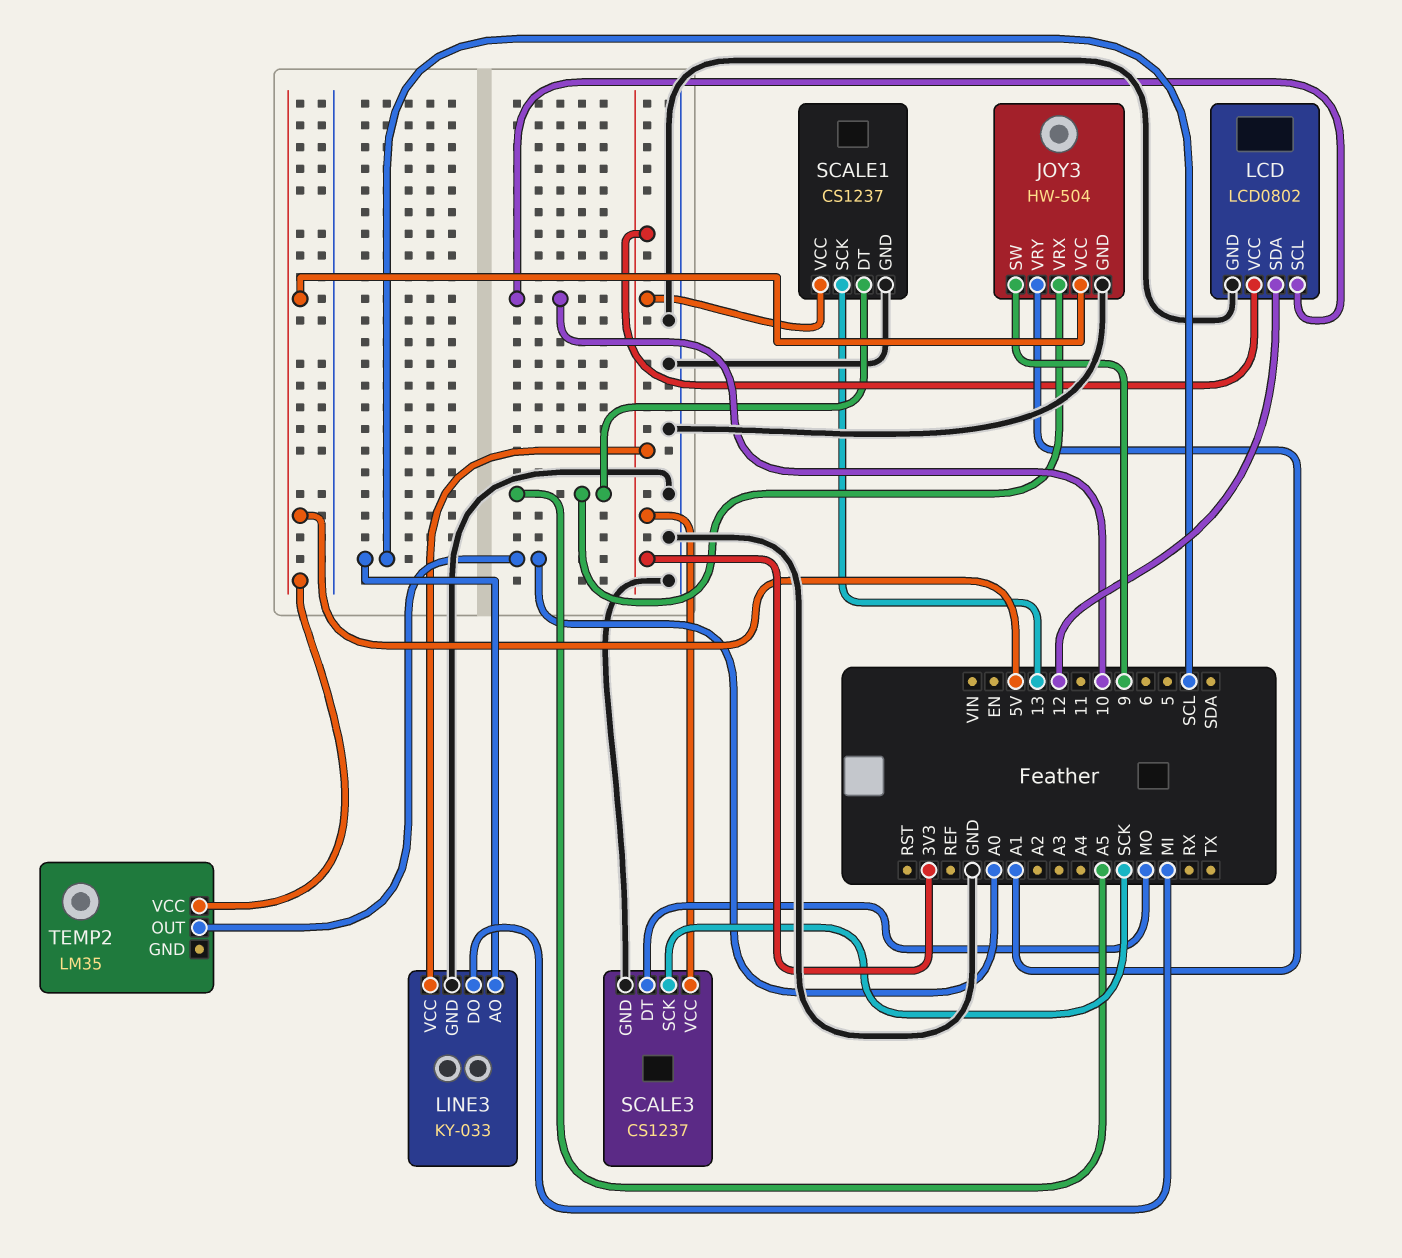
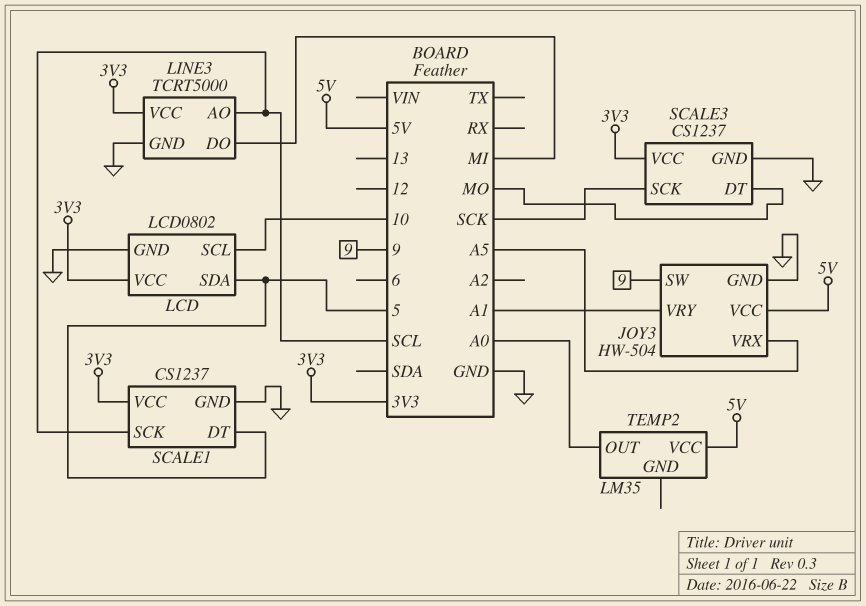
LCD pin SDA: 12 -> 5
LINE3: KY-033 -> TCRT5000
SCALE1 pin DT: A5 -> 5
SCALE1 pin SCK: 13 -> SCL

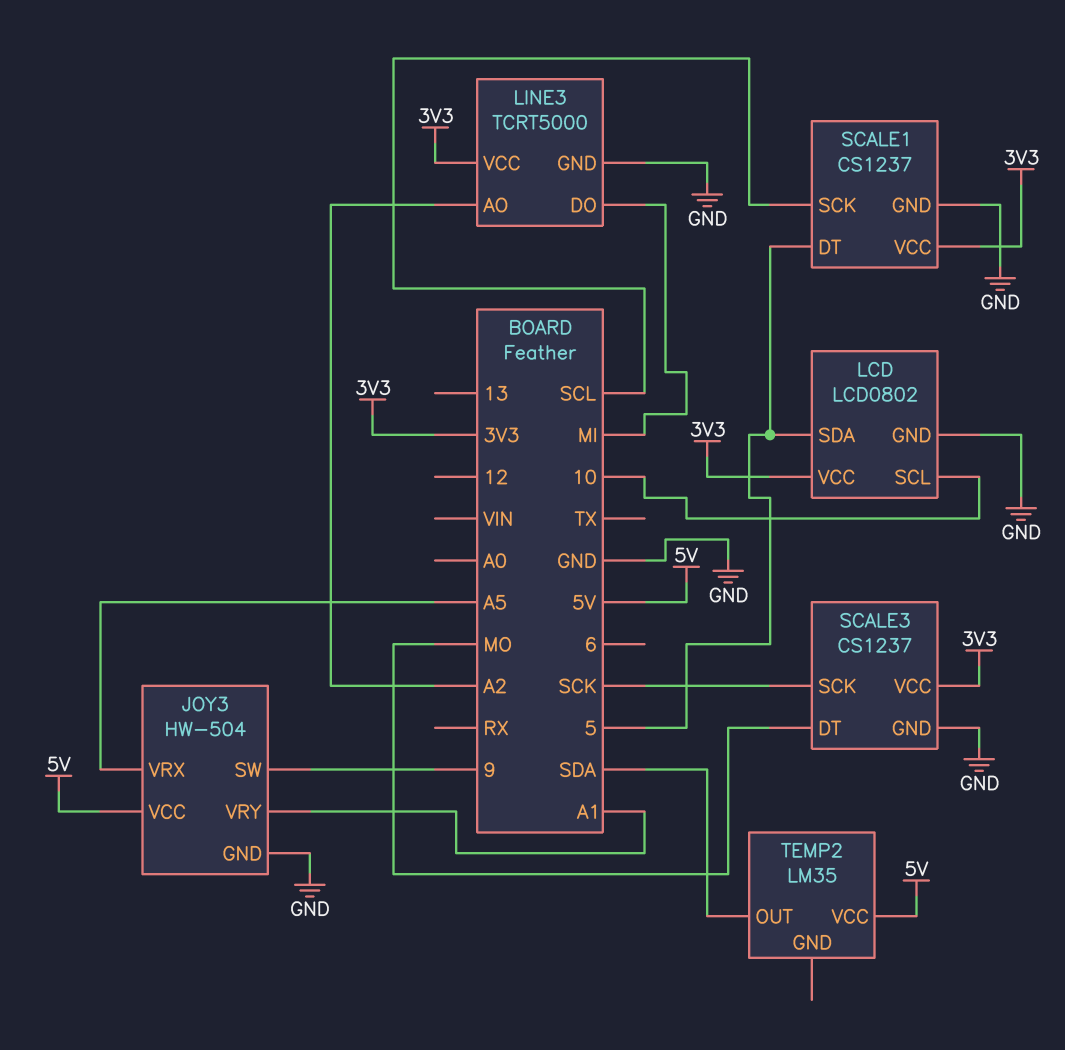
LINE3 pin AO: SCL -> A2
TEMP2 pin OUT: A0 -> SDA

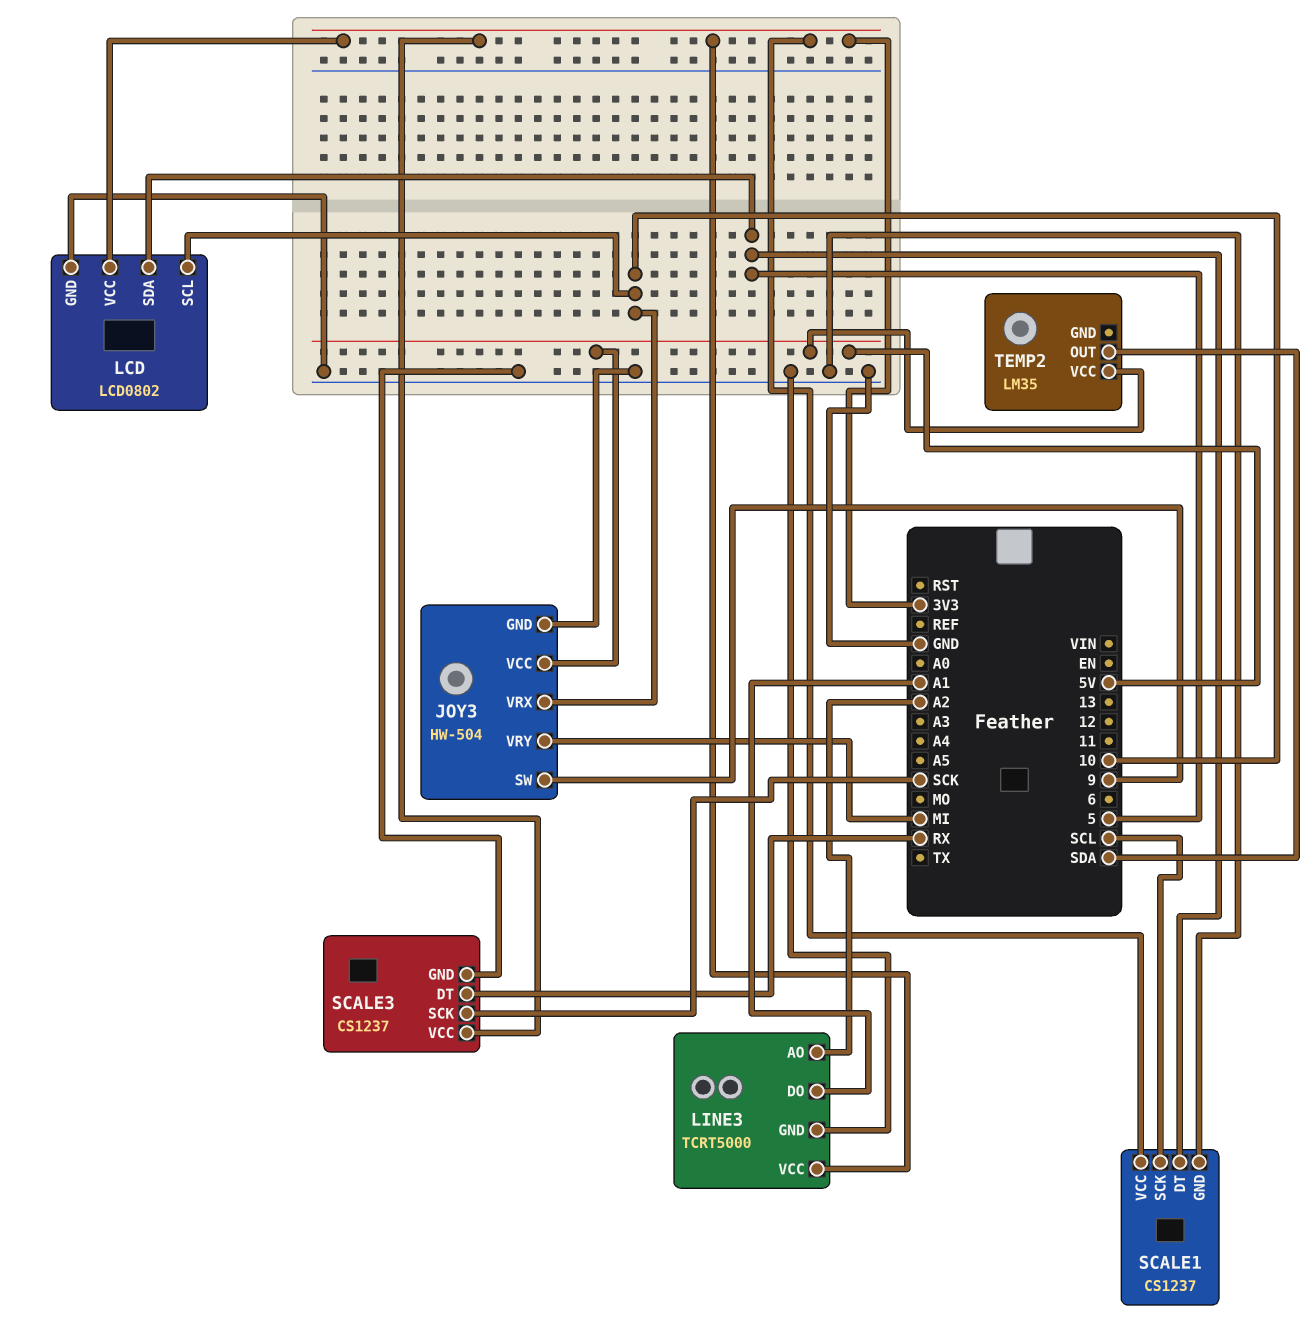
JOY3 pin VRX: A5 -> 10
JOY3 pin VRY: A1 -> MI
LINE3 pin DO: MI -> A1
SCALE3 pin DT: MO -> RX

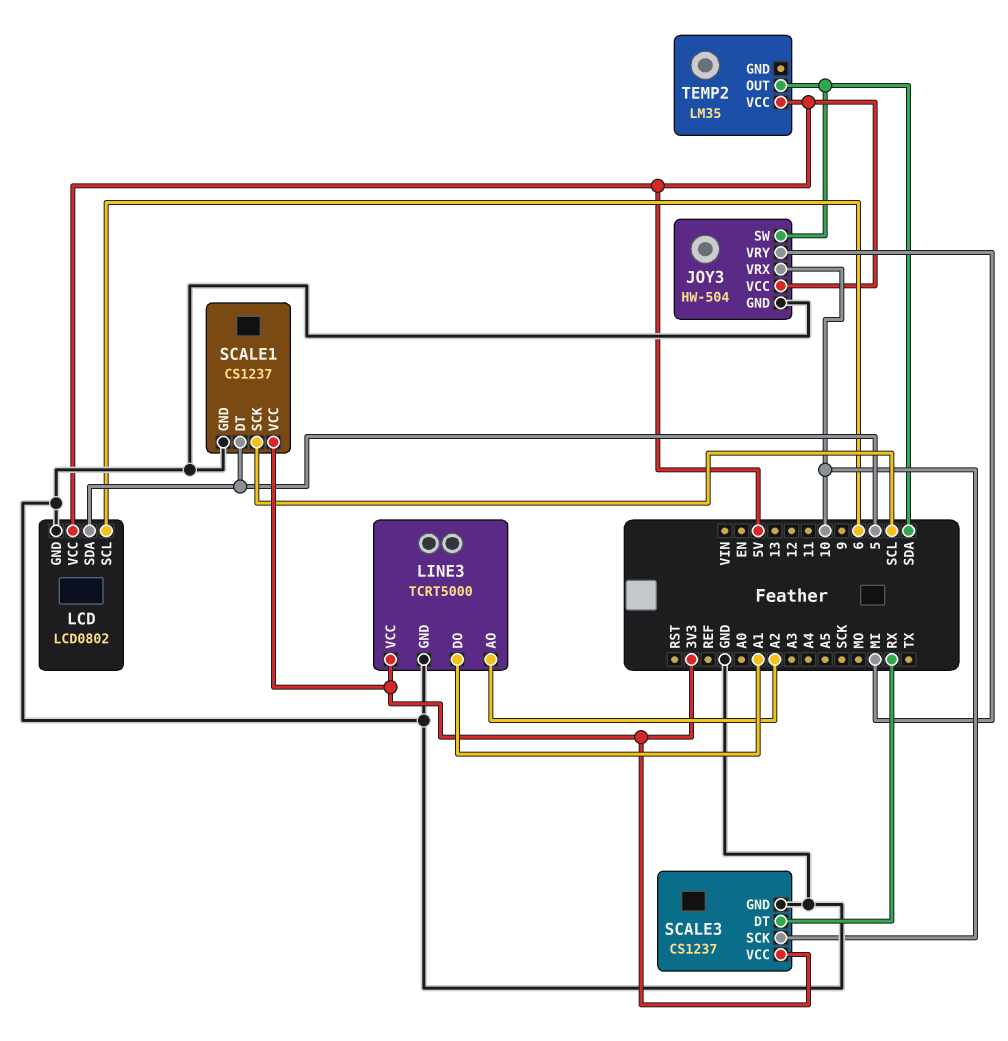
JOY3 pin SW: 9 -> SDA
LCD pin SCL: 10 -> 6
LCD pin VCC: 3V3 -> 5V
SCALE3 pin SCK: SCK -> 10

